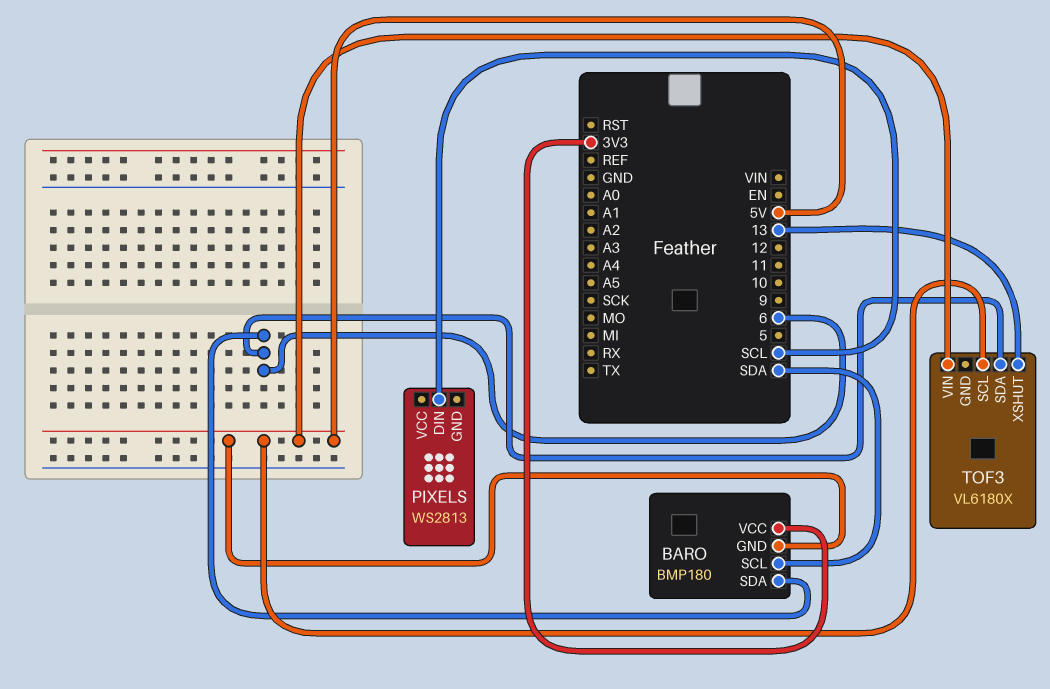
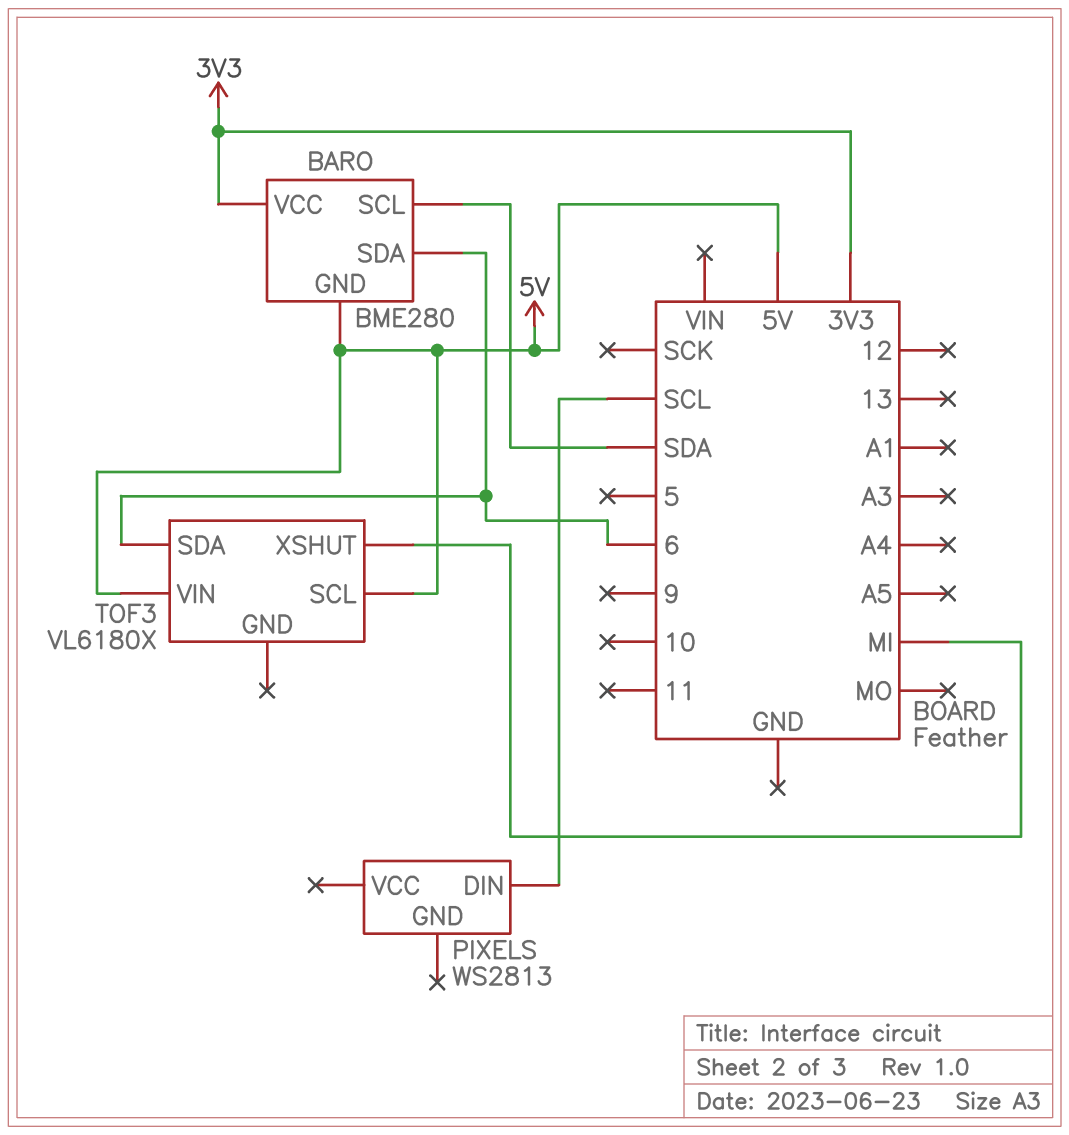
BARO: BMP180 -> BME280
TOF3 pin XSHUT: 13 -> MI

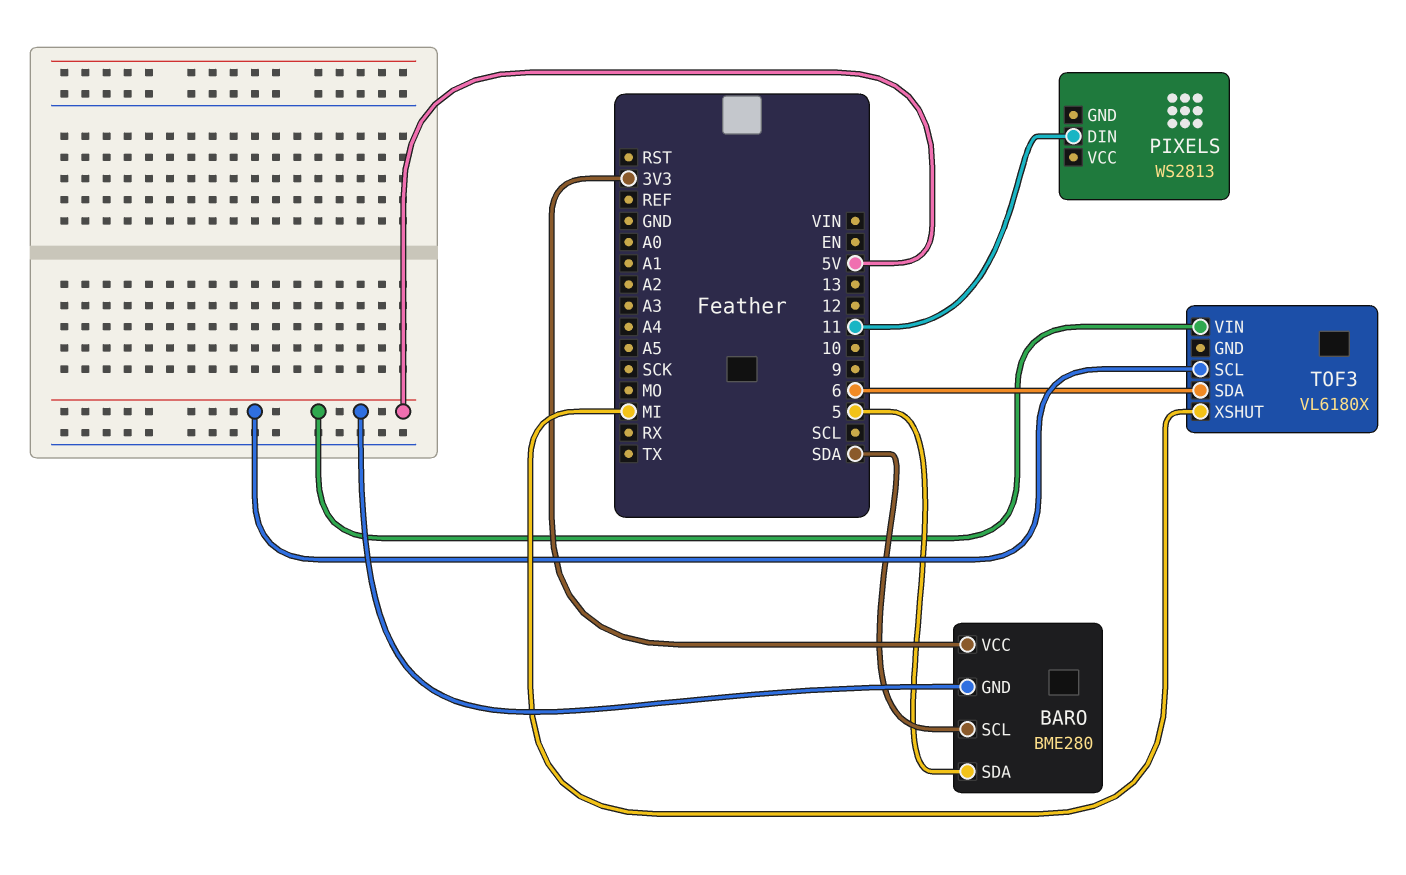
BARO pin SDA: 6 -> 5
PIXELS pin DIN: SCL -> 11

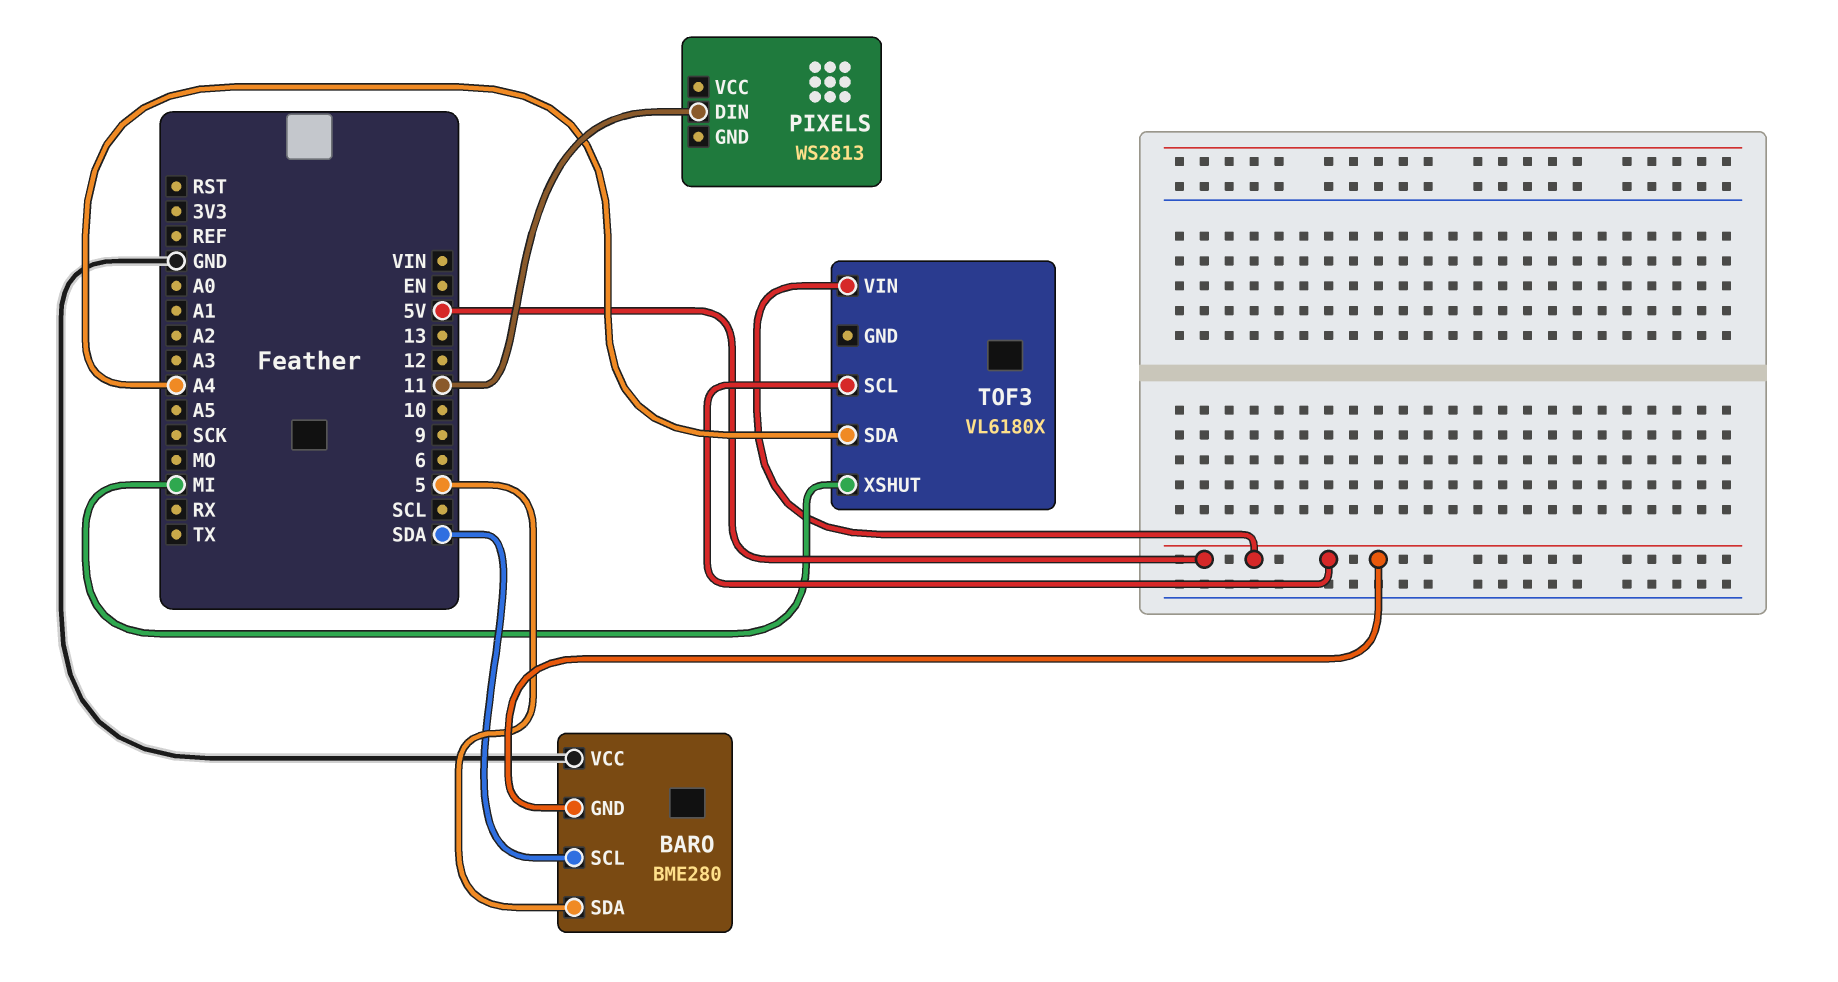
BARO pin VCC: 3V3 -> GND
TOF3 pin SDA: 6 -> A4

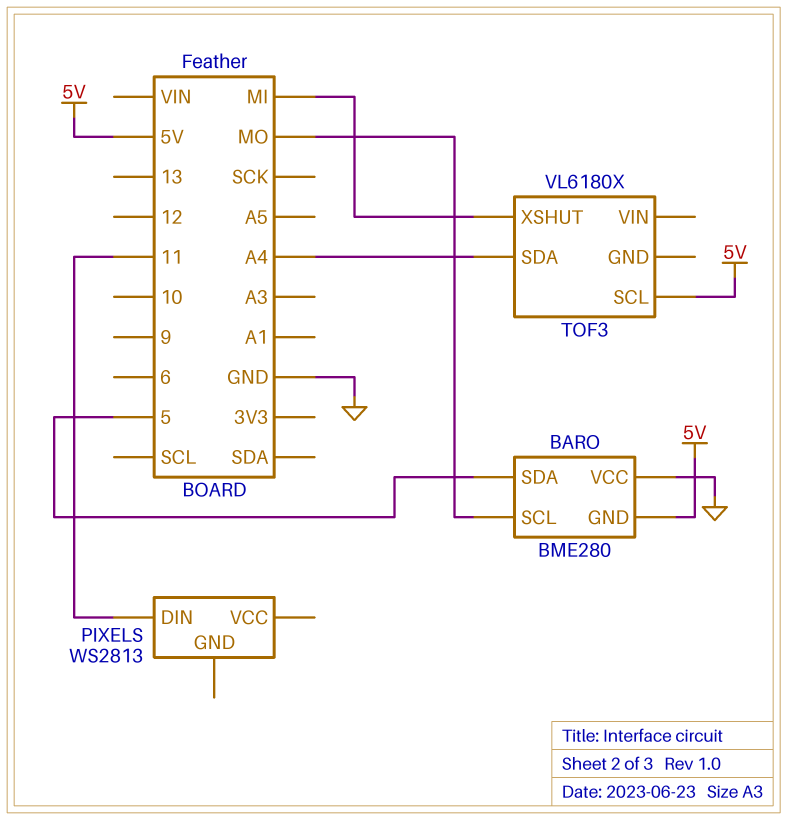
BARO pin SCL: SDA -> MO
TOF3 pin VIN: 5V -> none

